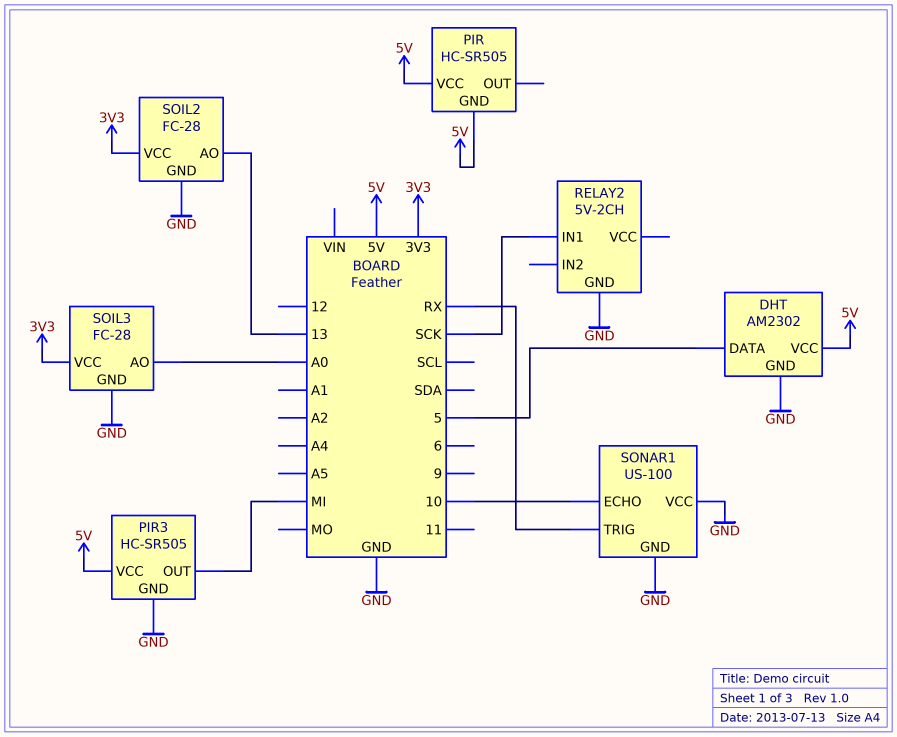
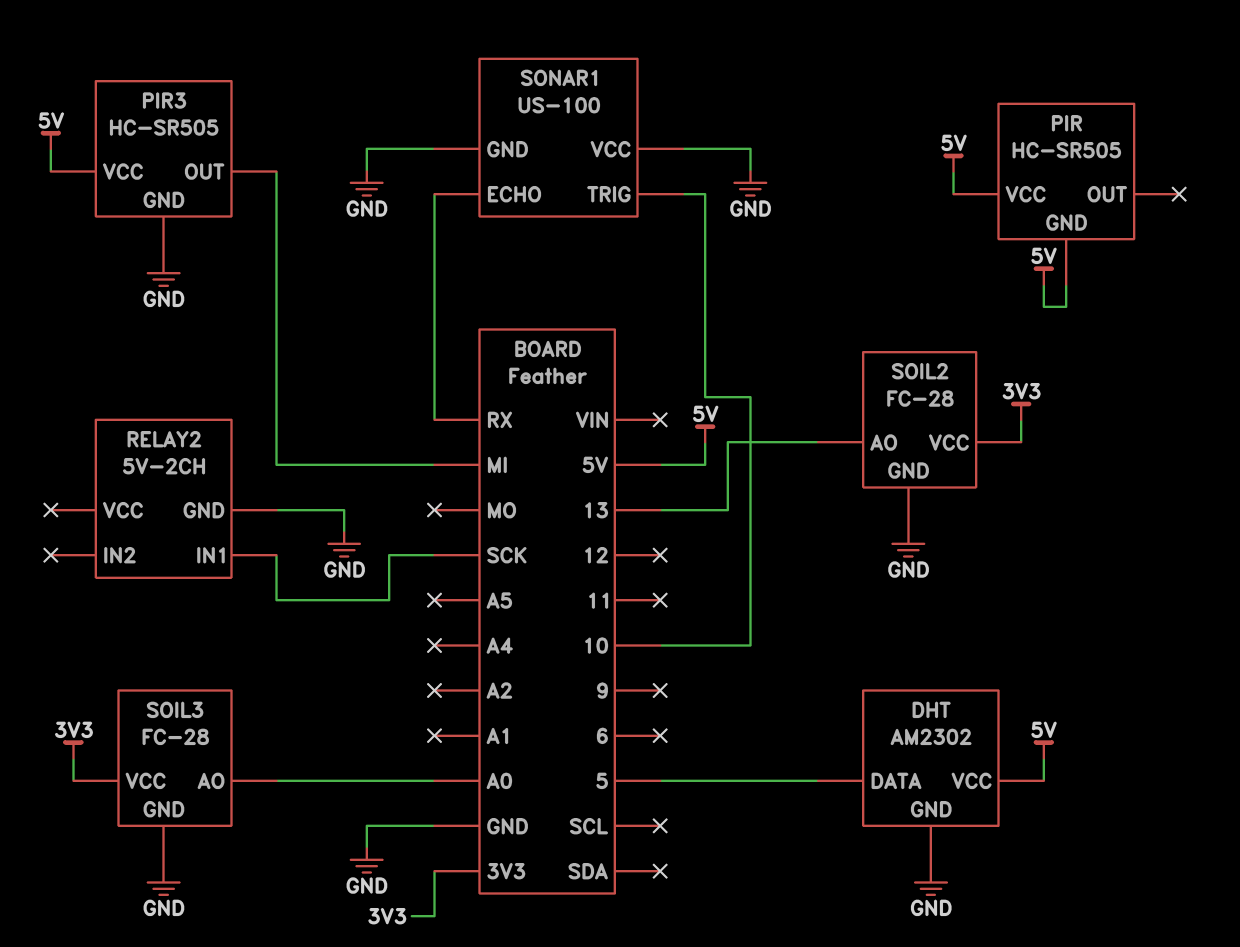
SONAR1 pin ECHO: 10 -> RX
SONAR1 pin TRIG: RX -> 10

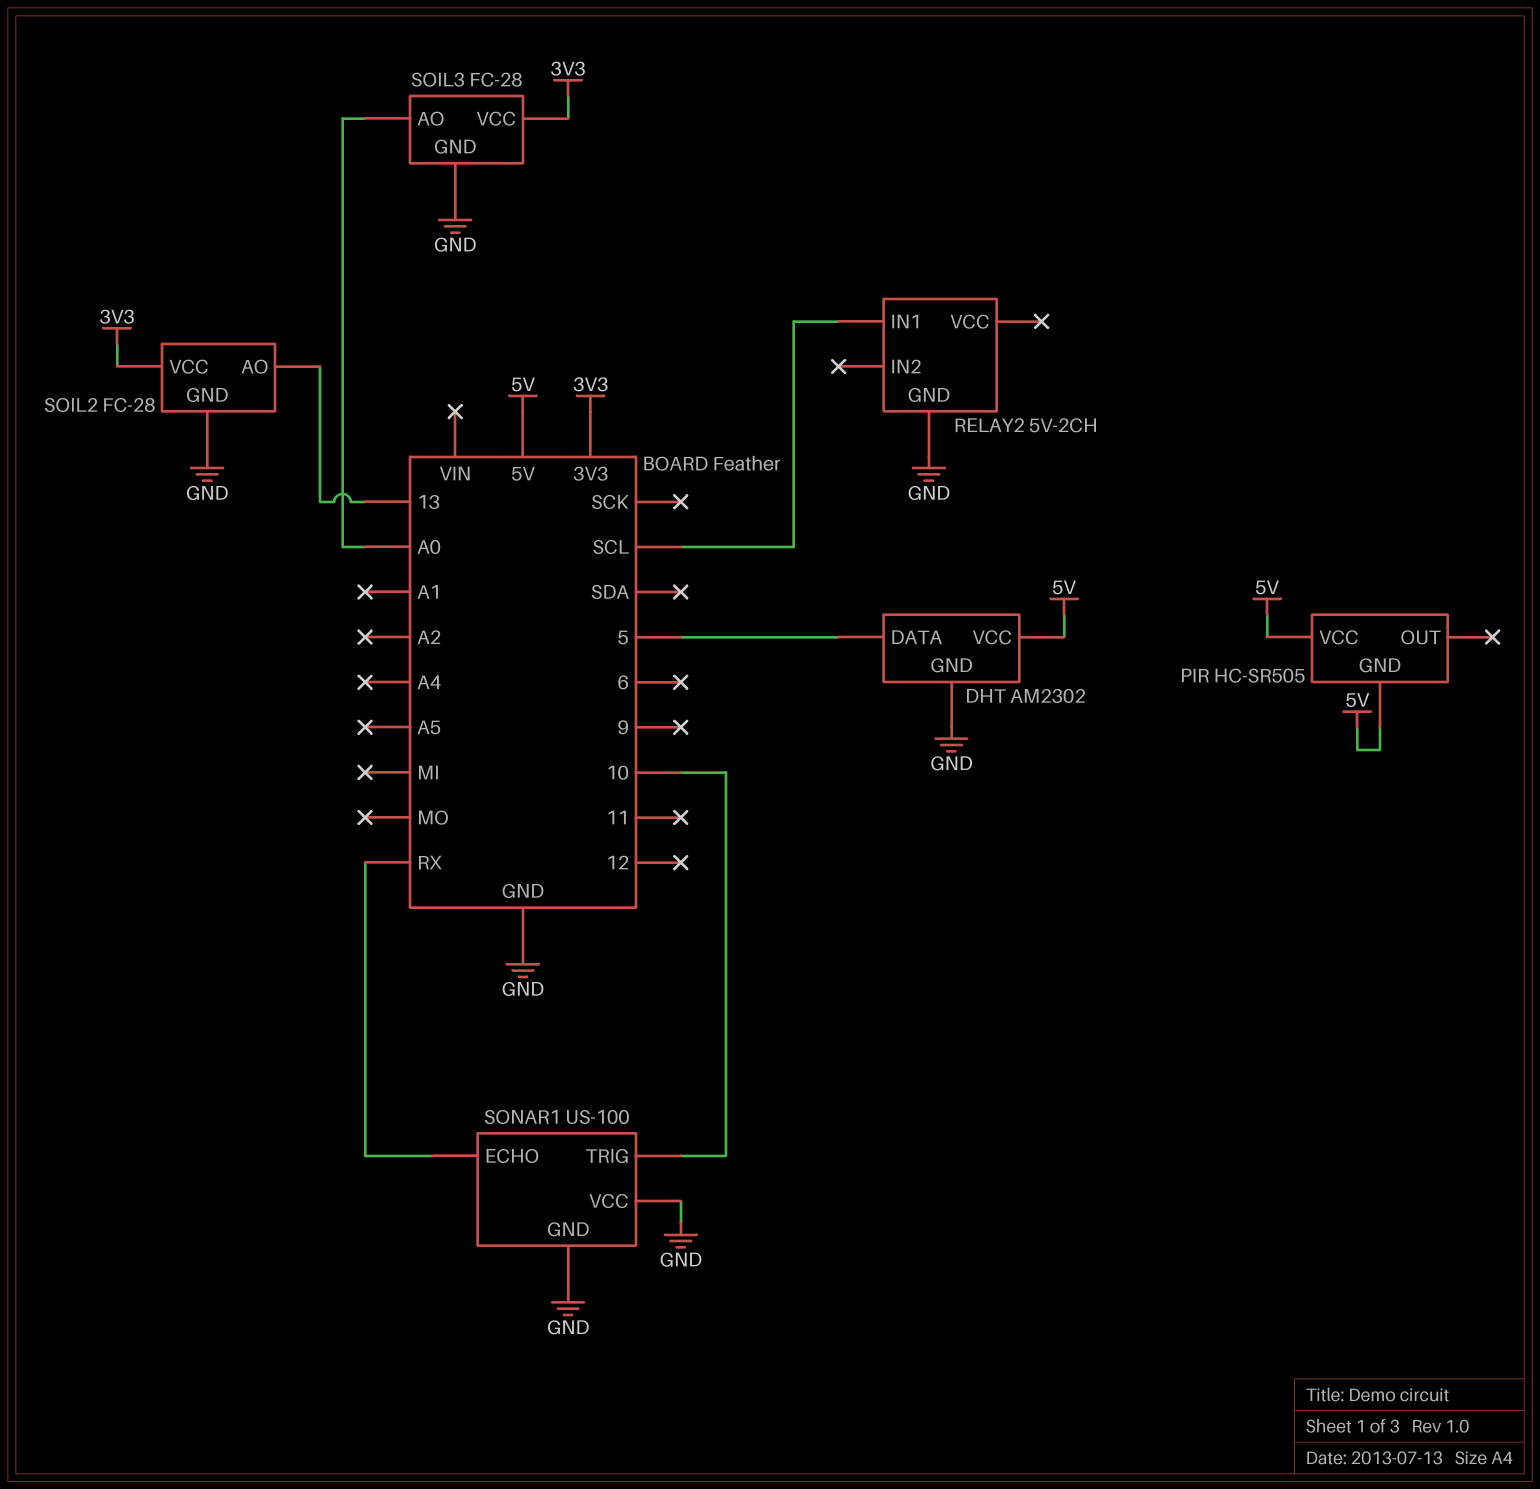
PIR3: HC-SR505 -> none
PIR3 pin GND: GND -> none
PIR3 pin OUT: MI -> none
PIR3 pin VCC: 5V -> none
RELAY2 pin IN1: SCK -> SCL

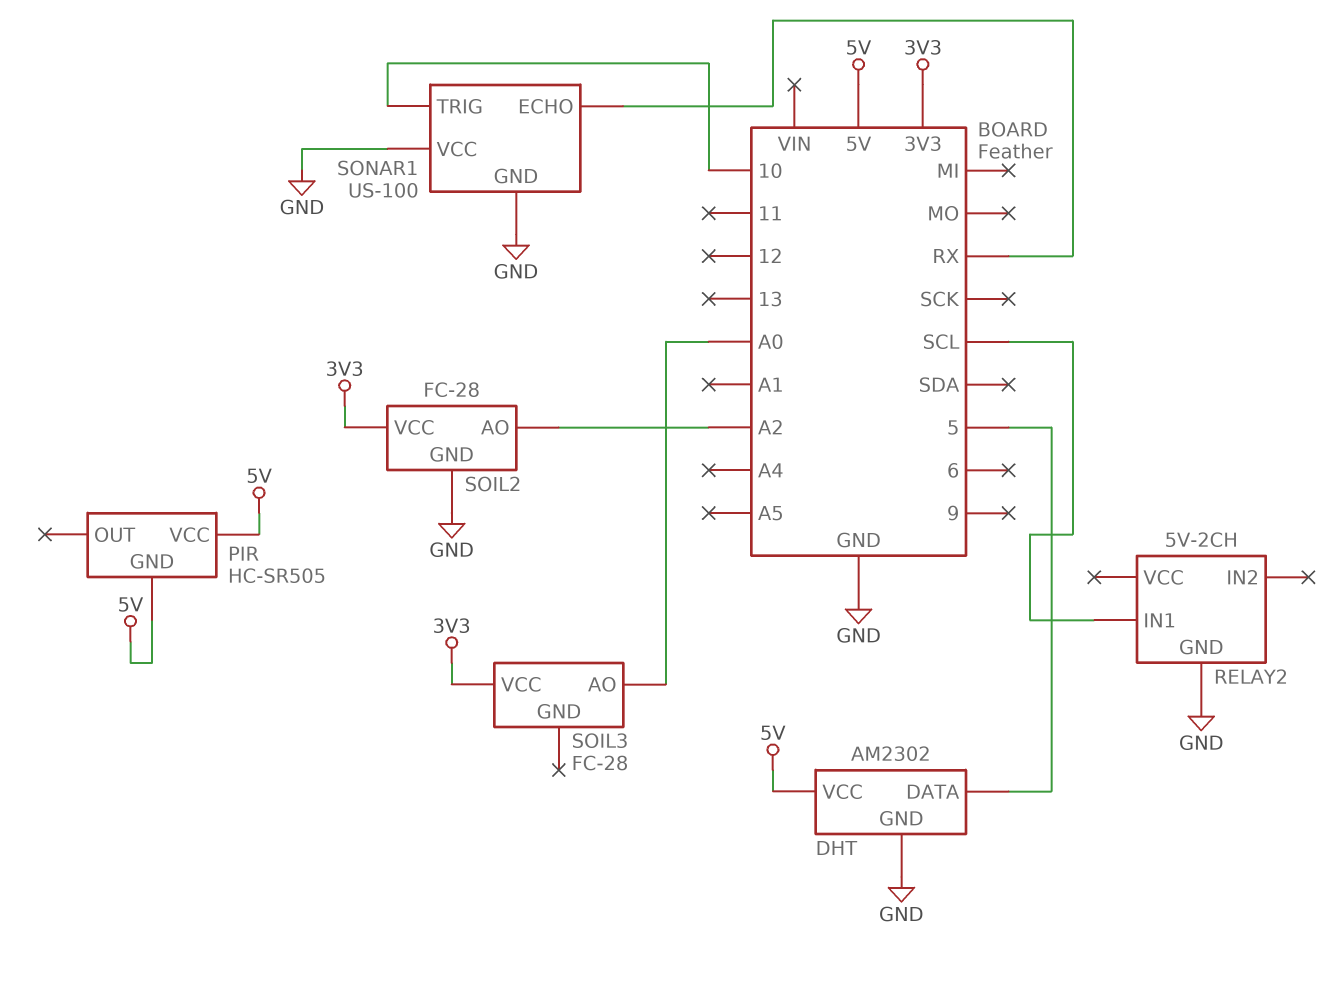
SOIL2 pin AO: 13 -> A2
SOIL3 pin GND: GND -> none

